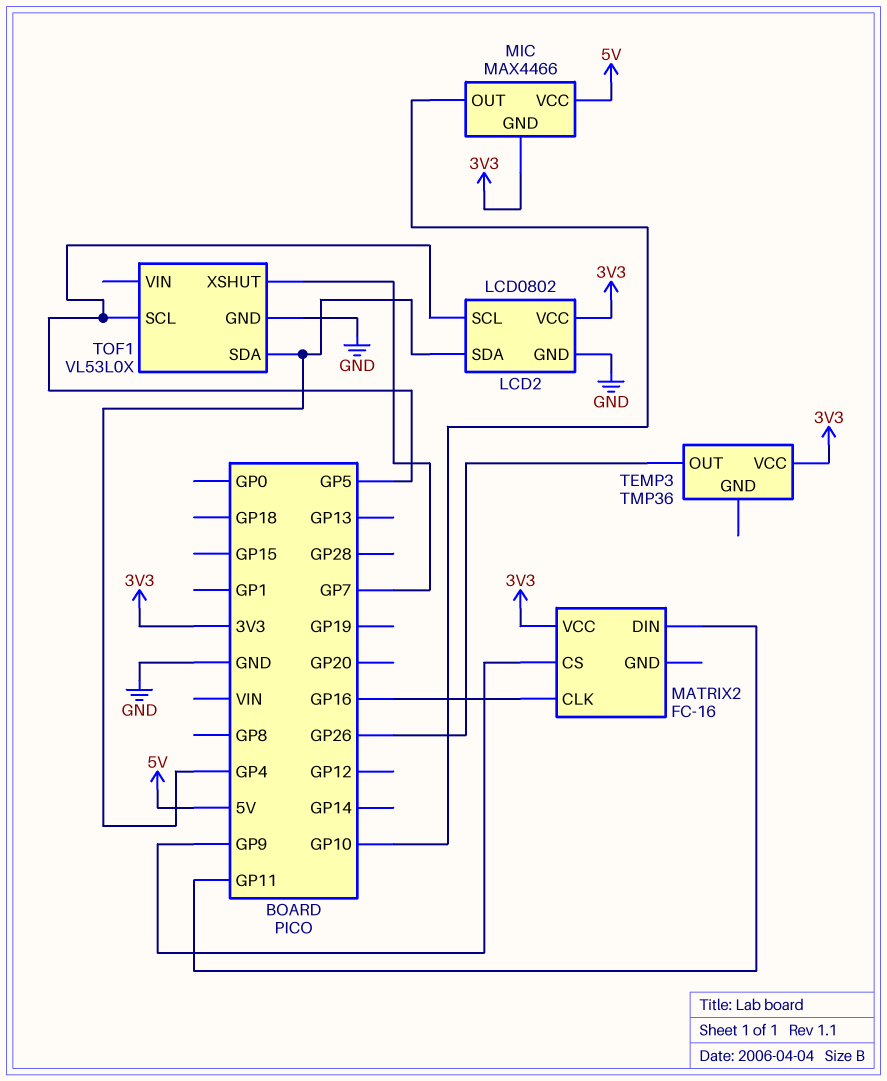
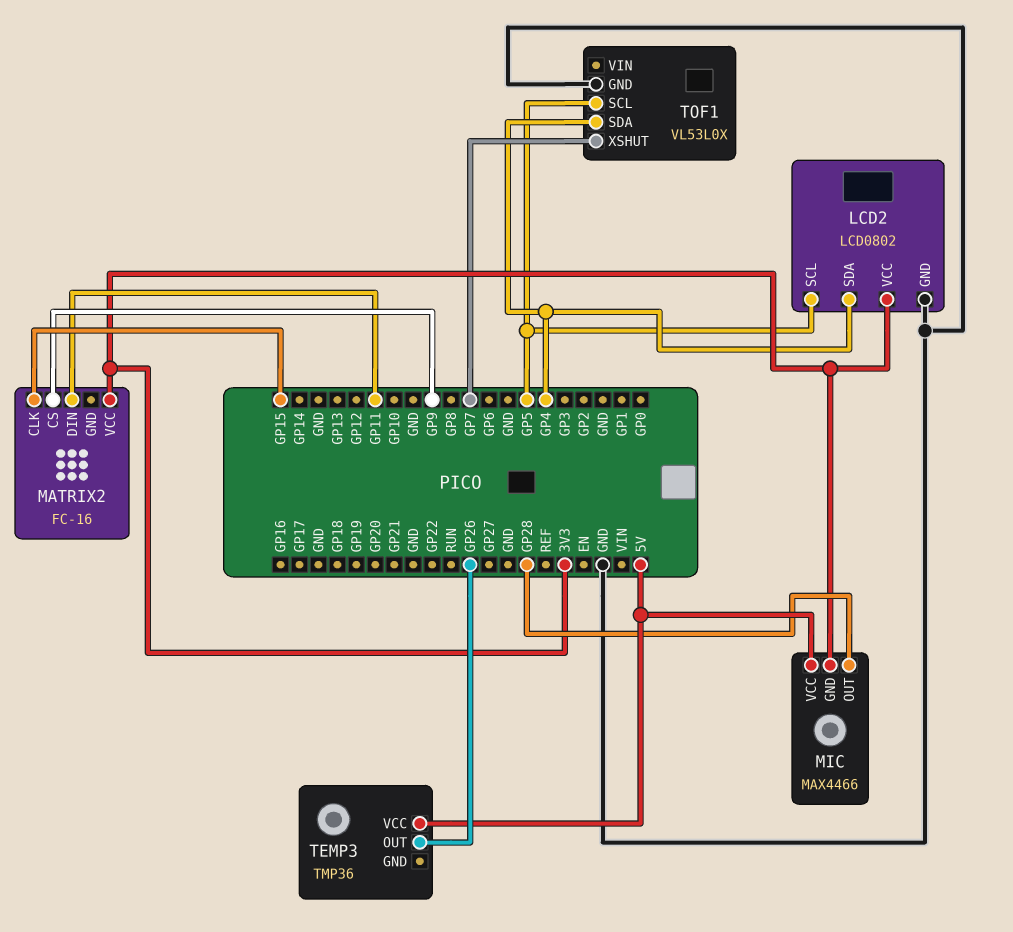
MATRIX2 pin CLK: GP16 -> GP15
MIC pin OUT: GP10 -> GP28
TEMP3 pin VCC: 3V3 -> 5V

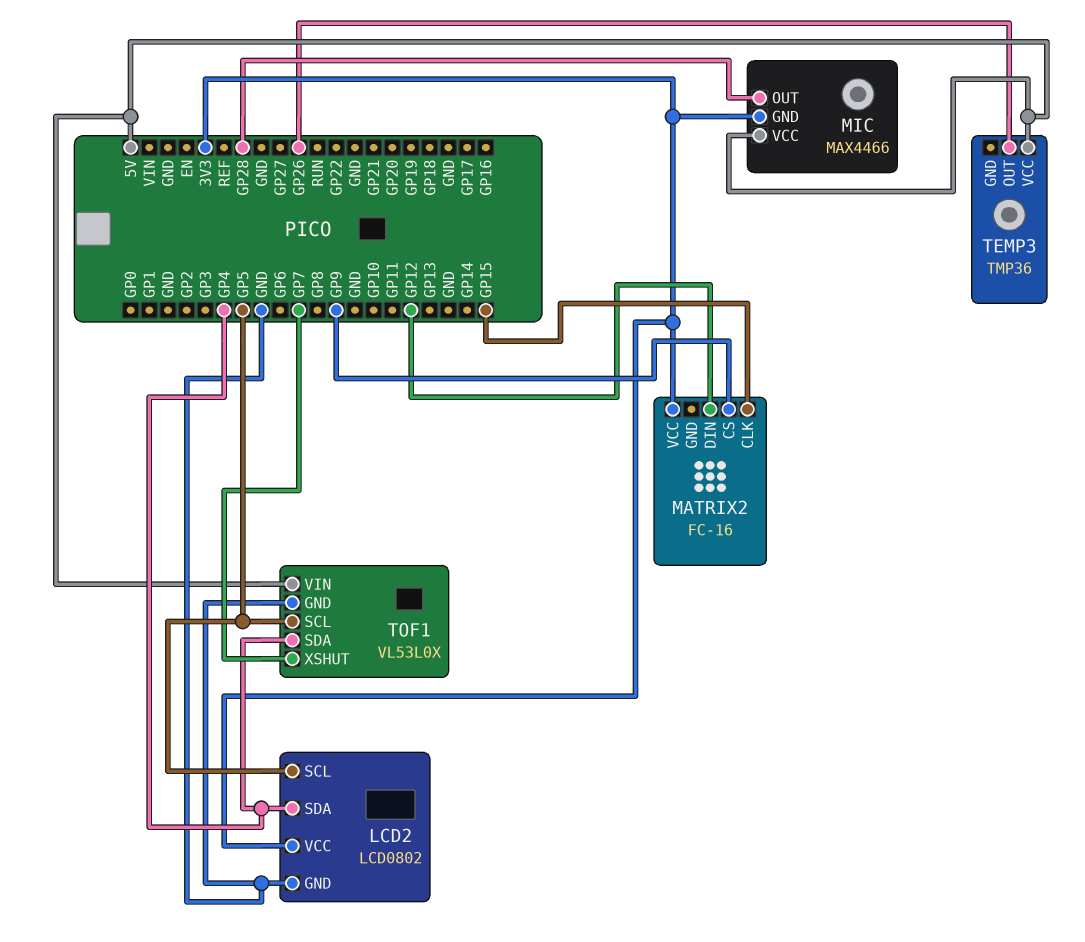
MATRIX2 pin DIN: GP11 -> GP12
TOF1 pin VIN: none -> 5V

